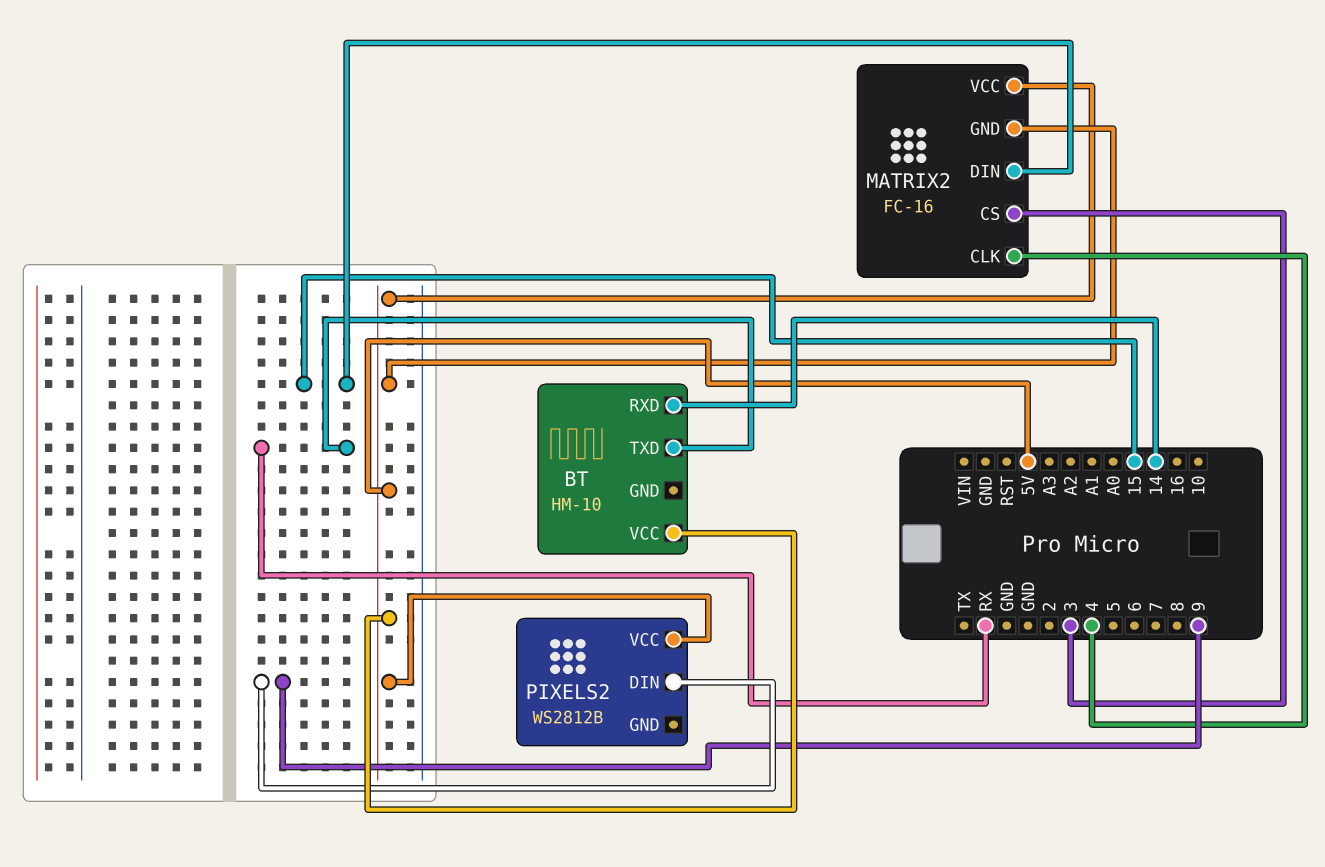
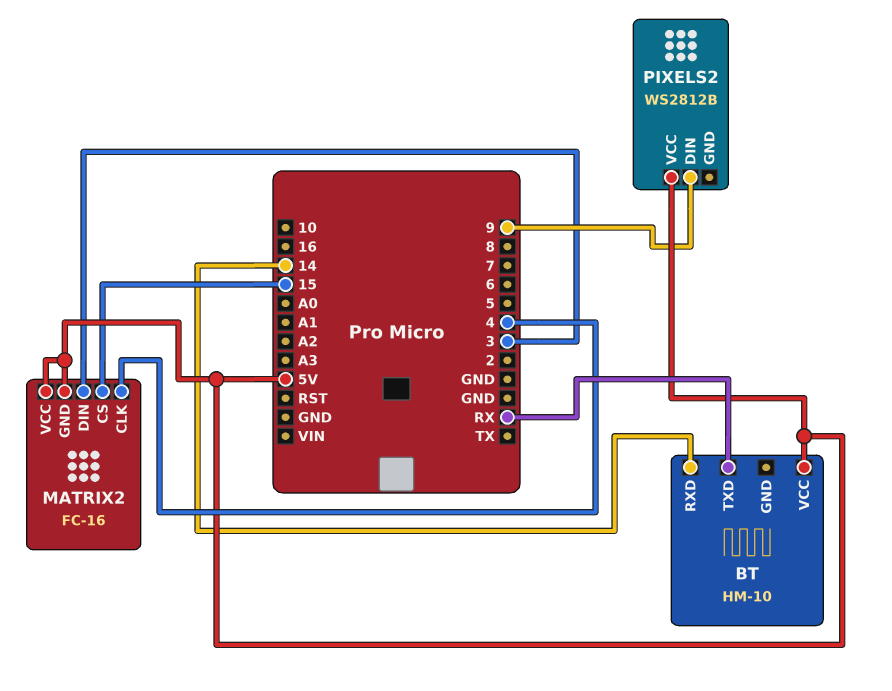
MATRIX2 pin CS: 3 -> 15
MATRIX2 pin DIN: 15 -> 3

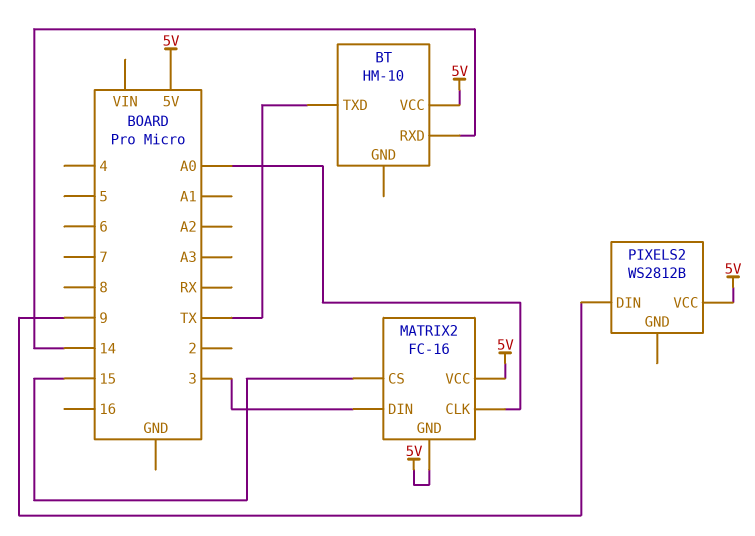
BT pin TXD: RX -> TX
MATRIX2 pin CLK: 4 -> A0

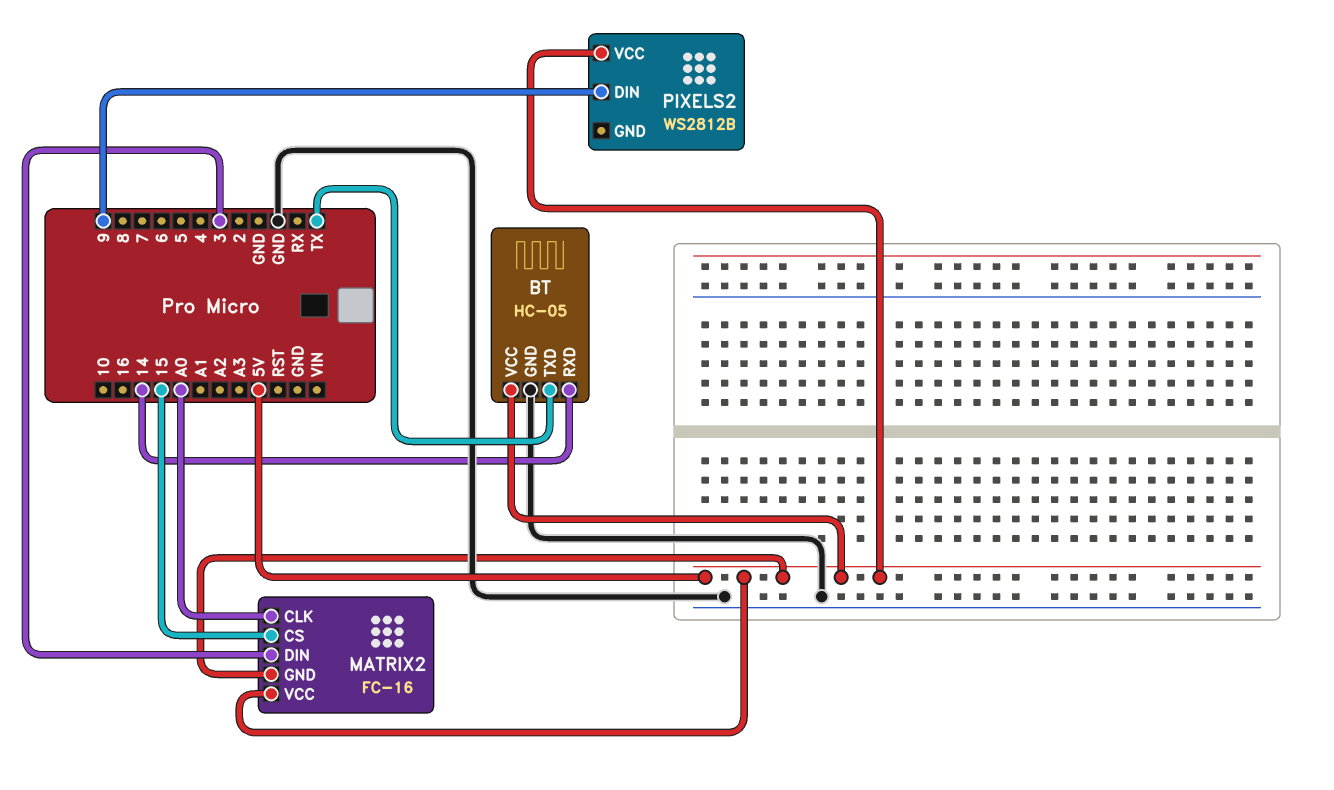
BT: HM-10 -> HC-05
BT pin GND: none -> GND

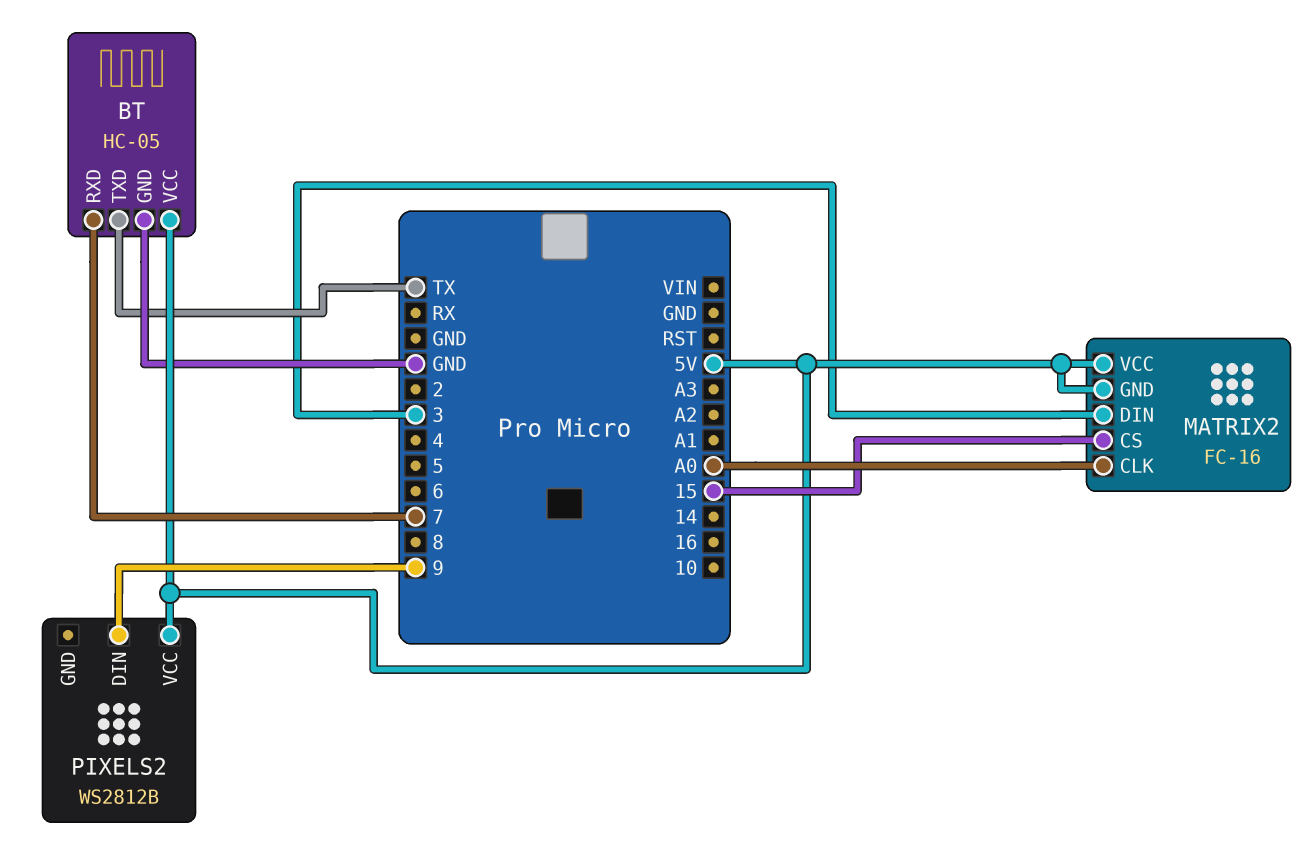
BT pin RXD: 14 -> 7

